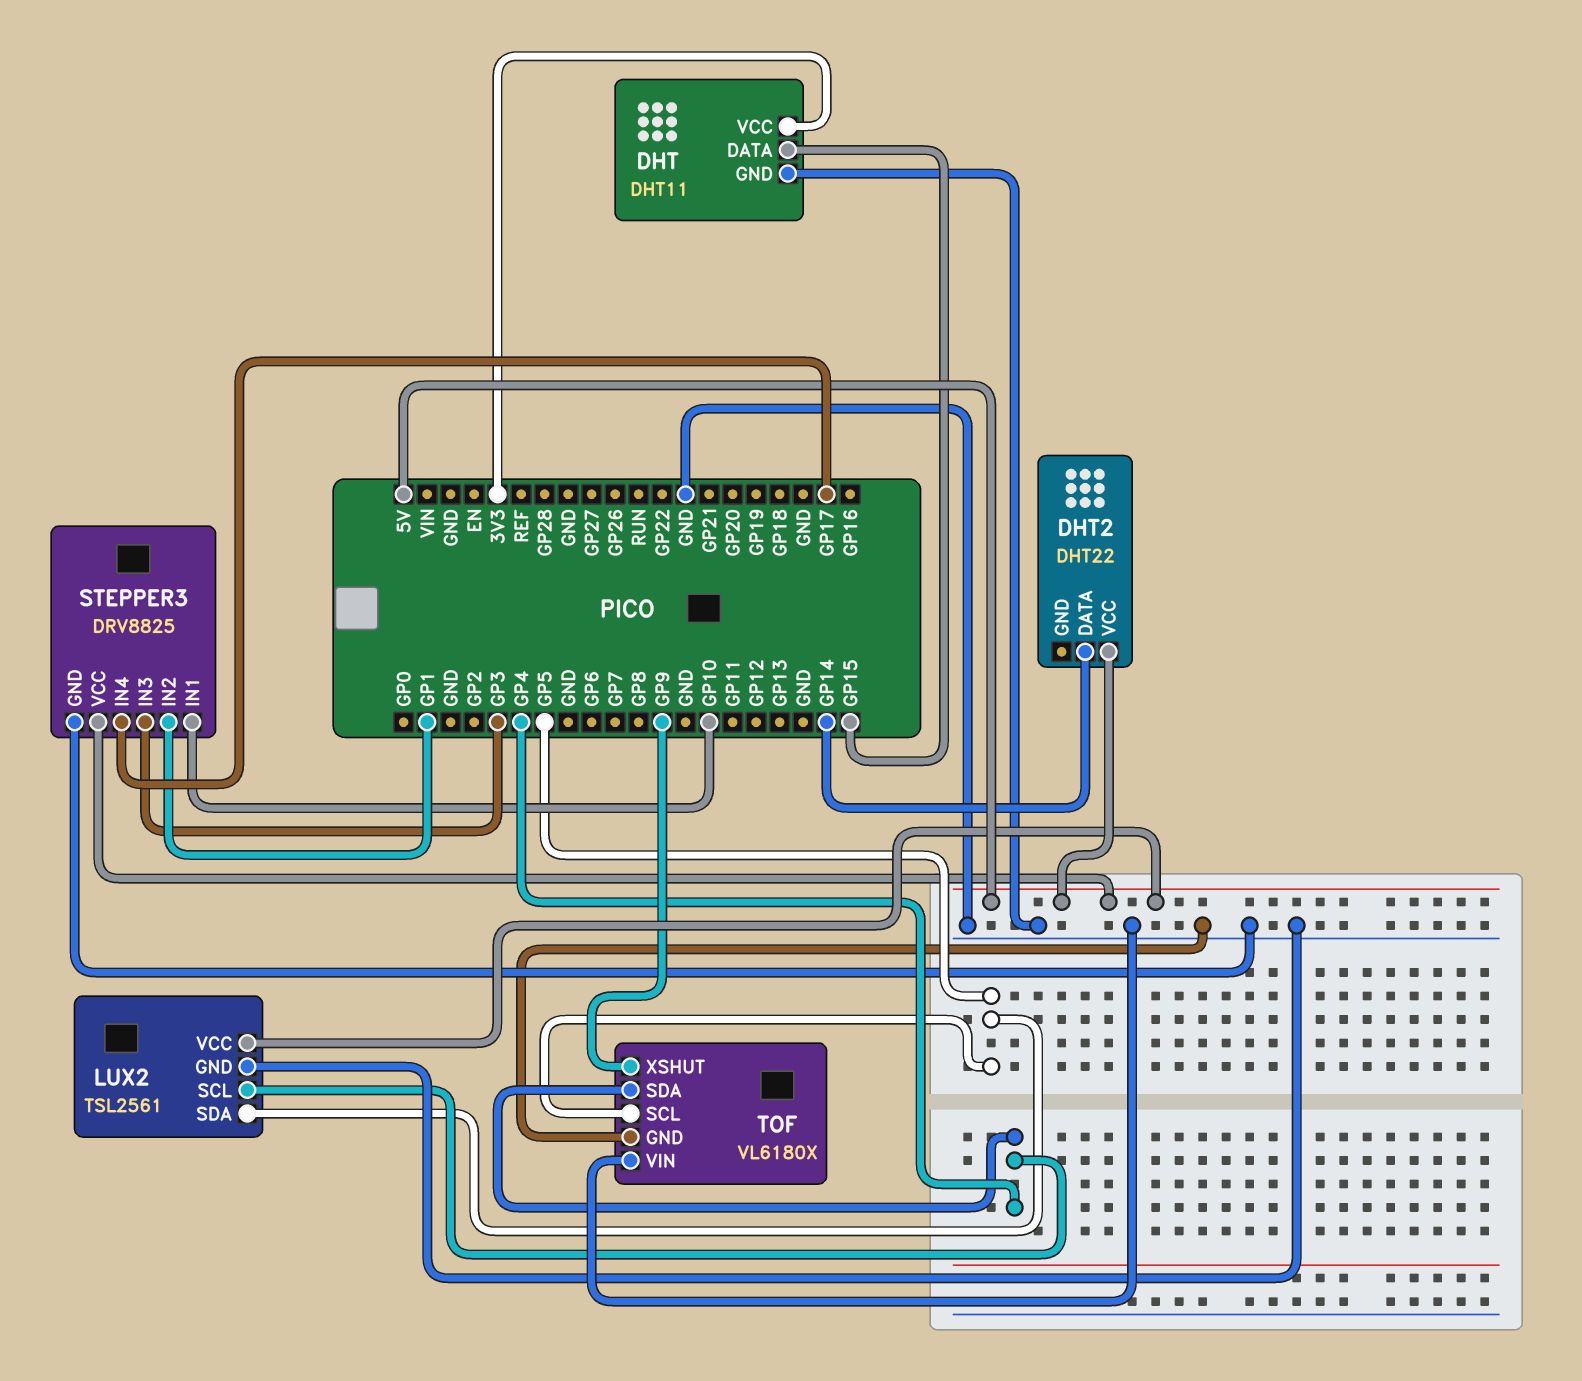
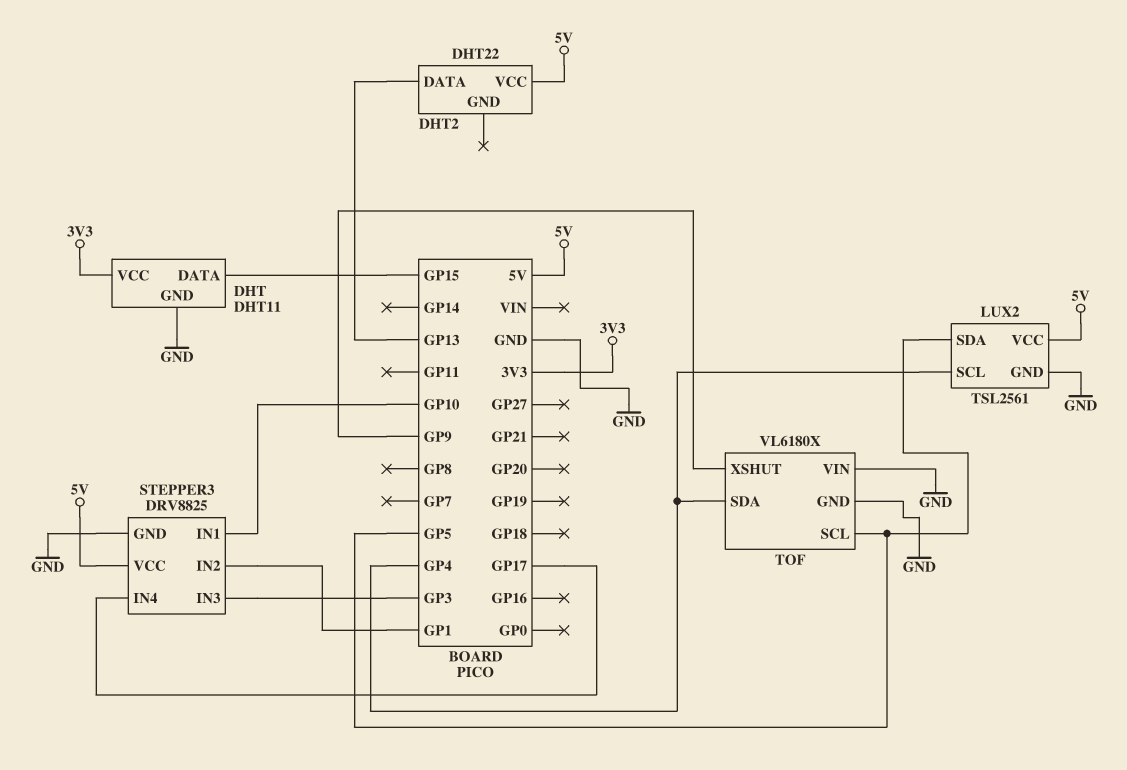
DHT2 pin DATA: GP14 -> GP13

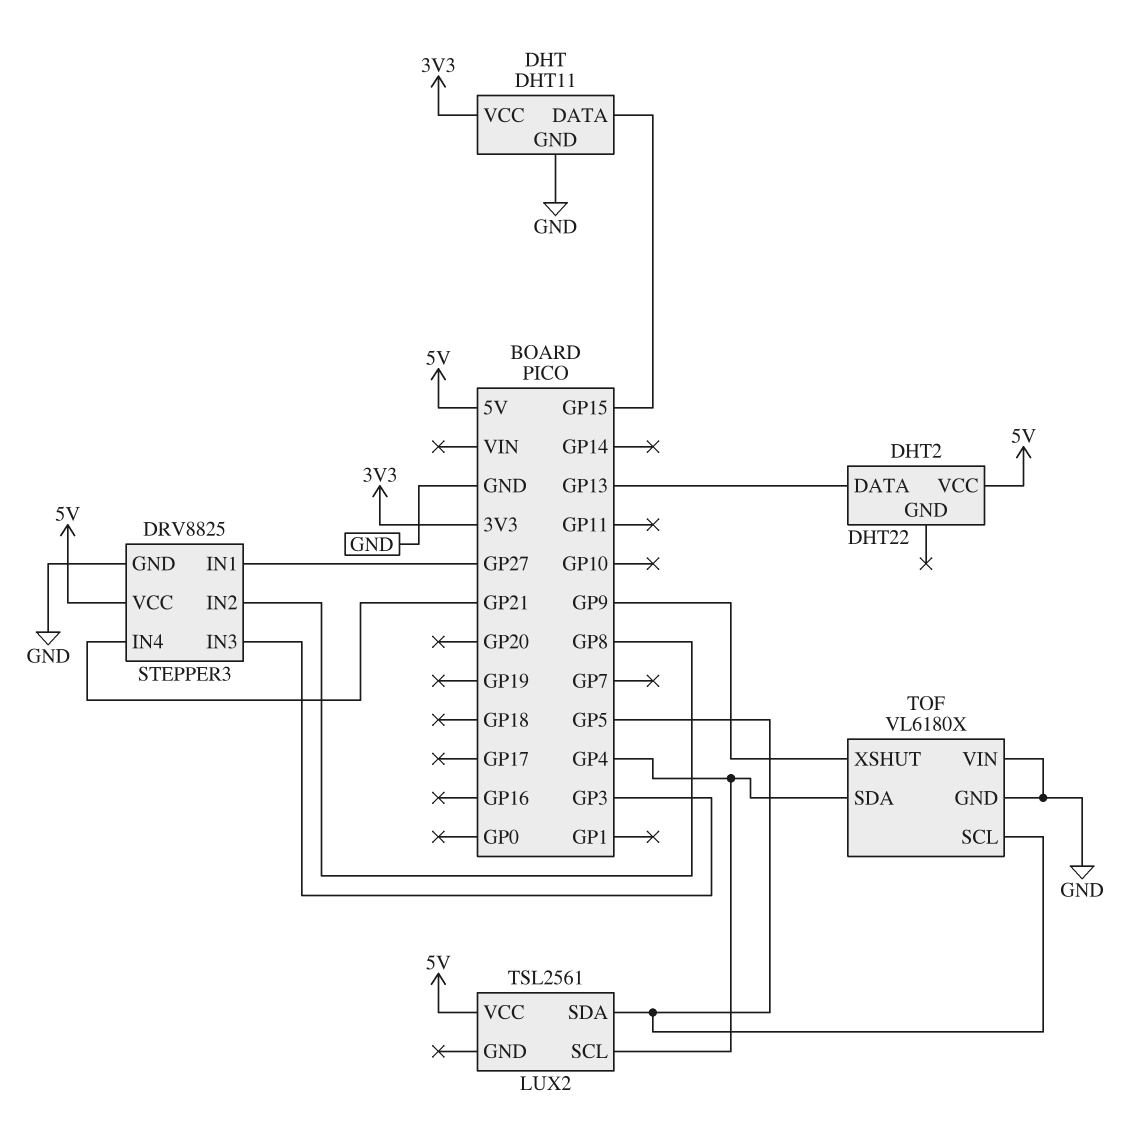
LUX2 pin GND: GND -> none
STEPPER3 pin IN1: GP10 -> GP27
STEPPER3 pin IN2: GP1 -> GP8
STEPPER3 pin IN4: GP17 -> GP21

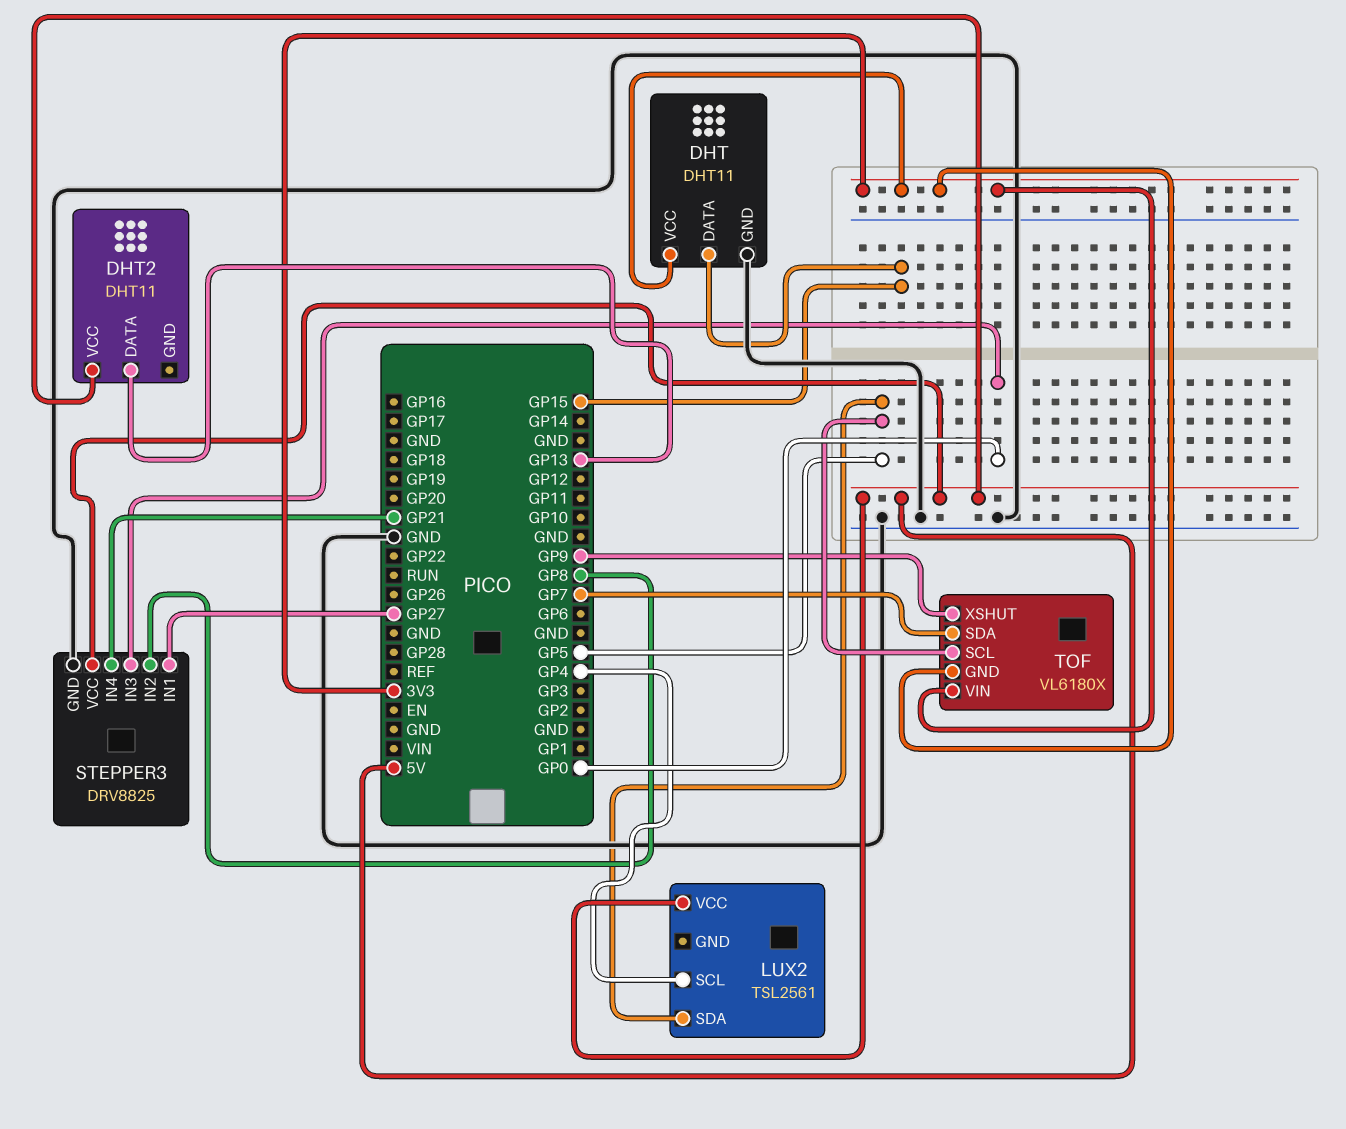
DHT2: DHT22 -> DHT11
STEPPER3 pin IN3: GP3 -> GP0
TOF pin GND: GND -> 3V3
TOF pin SDA: GP4 -> GP7
TOF pin VIN: GND -> 3V3

